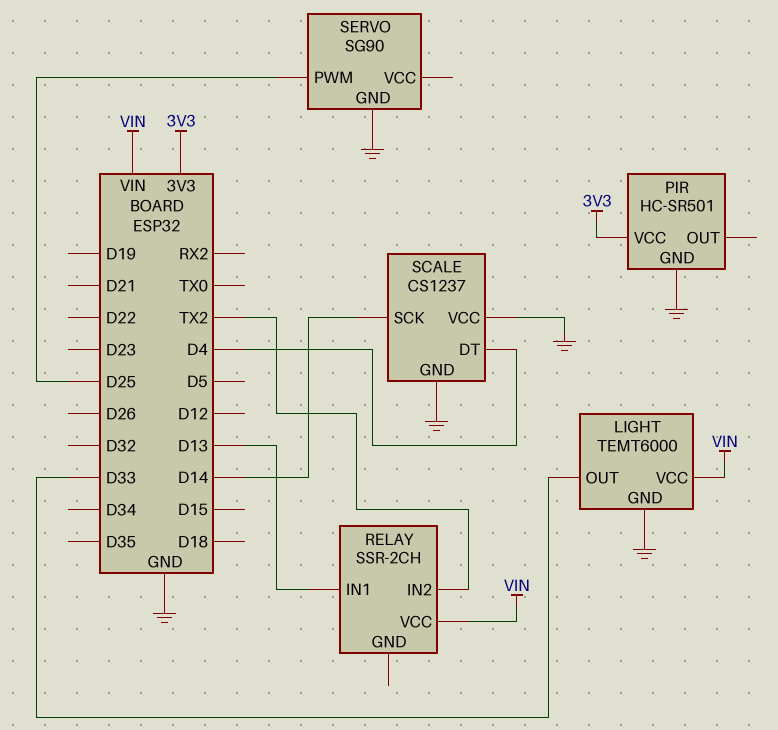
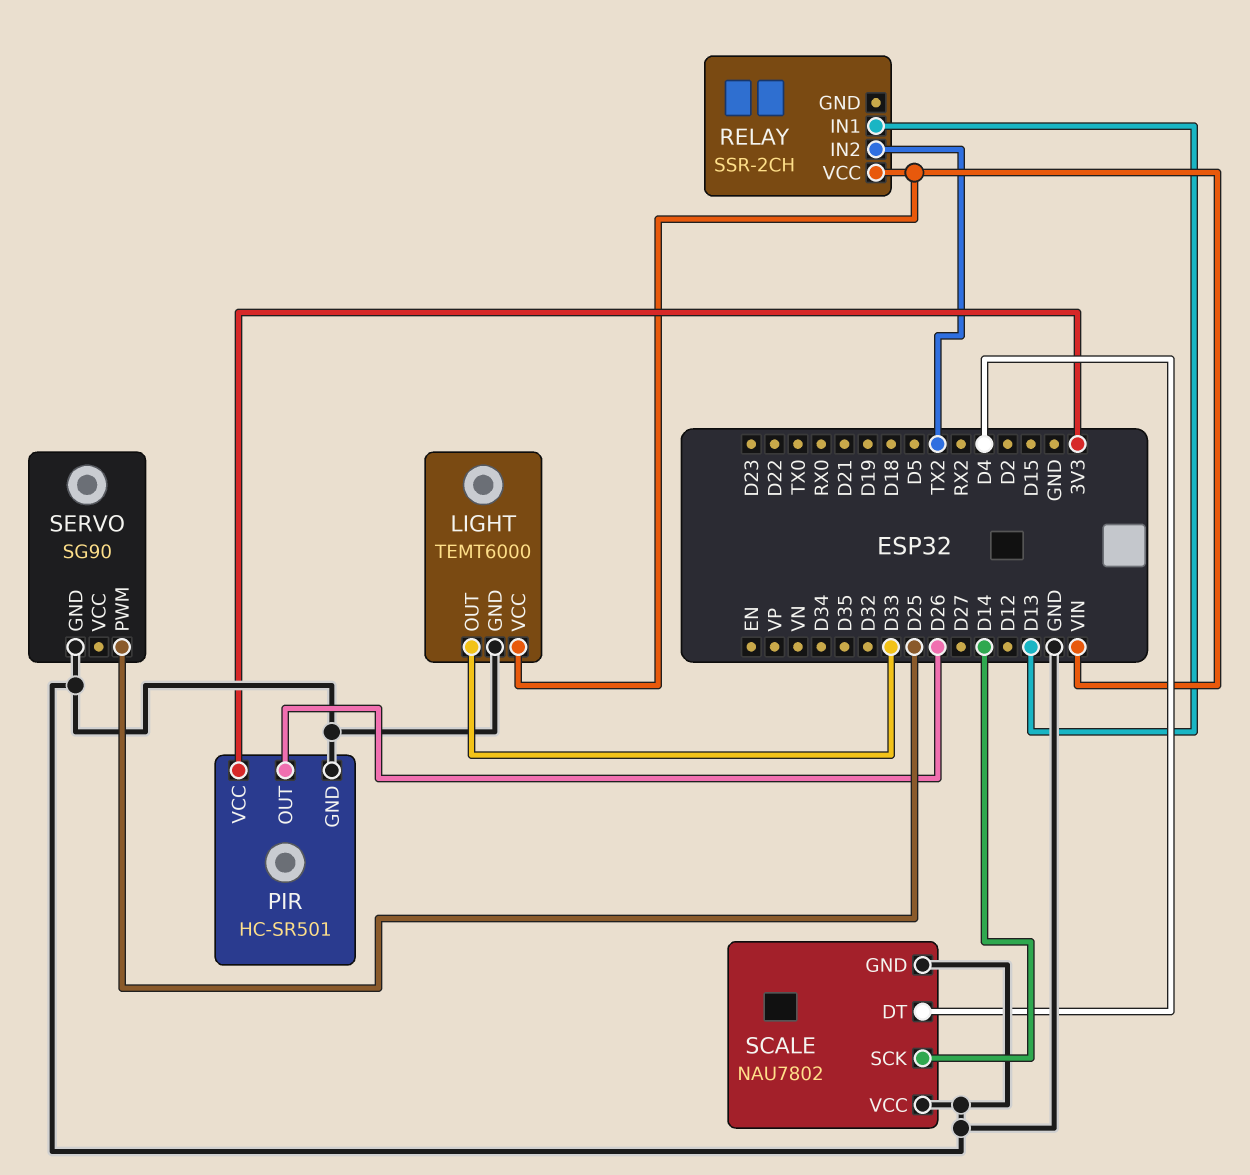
PIR pin OUT: none -> D26
SCALE: CS1237 -> NAU7802

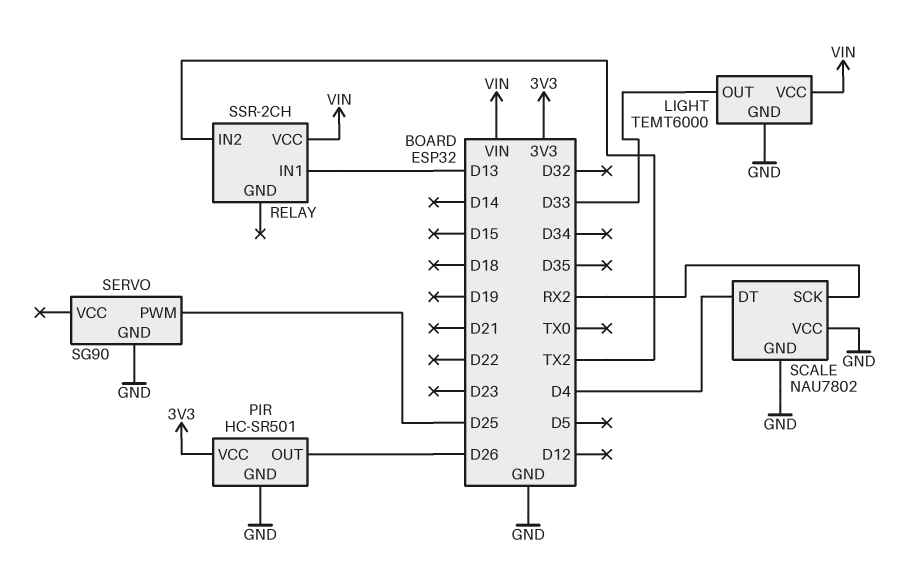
SCALE pin SCK: D14 -> RX2

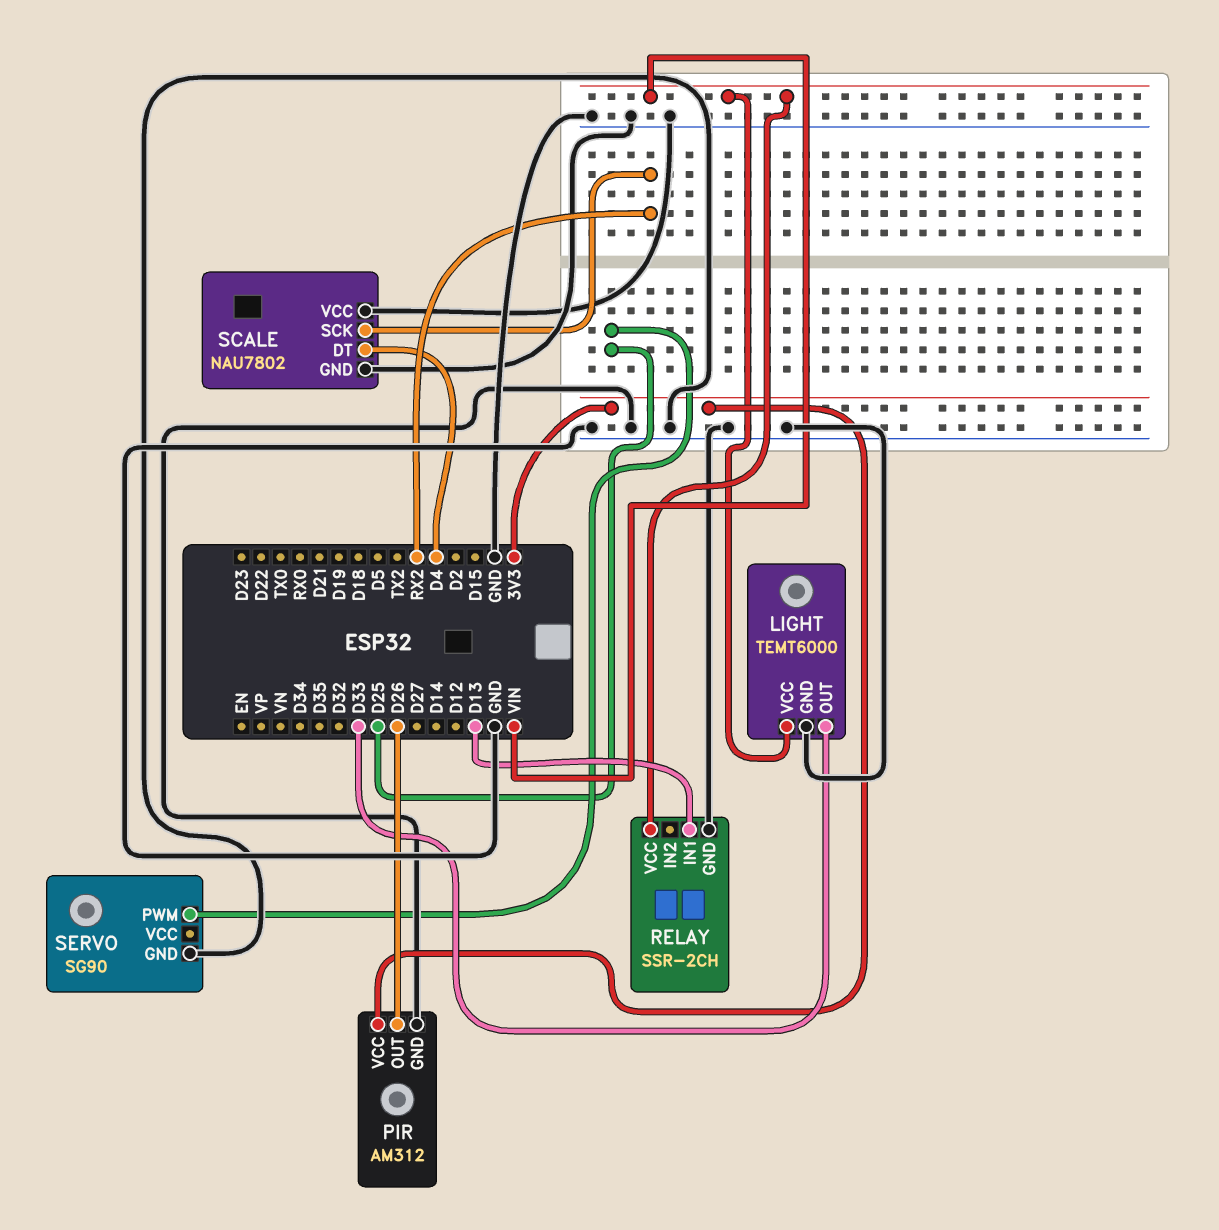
PIR: HC-SR501 -> AM312
RELAY pin GND: none -> GND
RELAY pin IN2: TX2 -> none

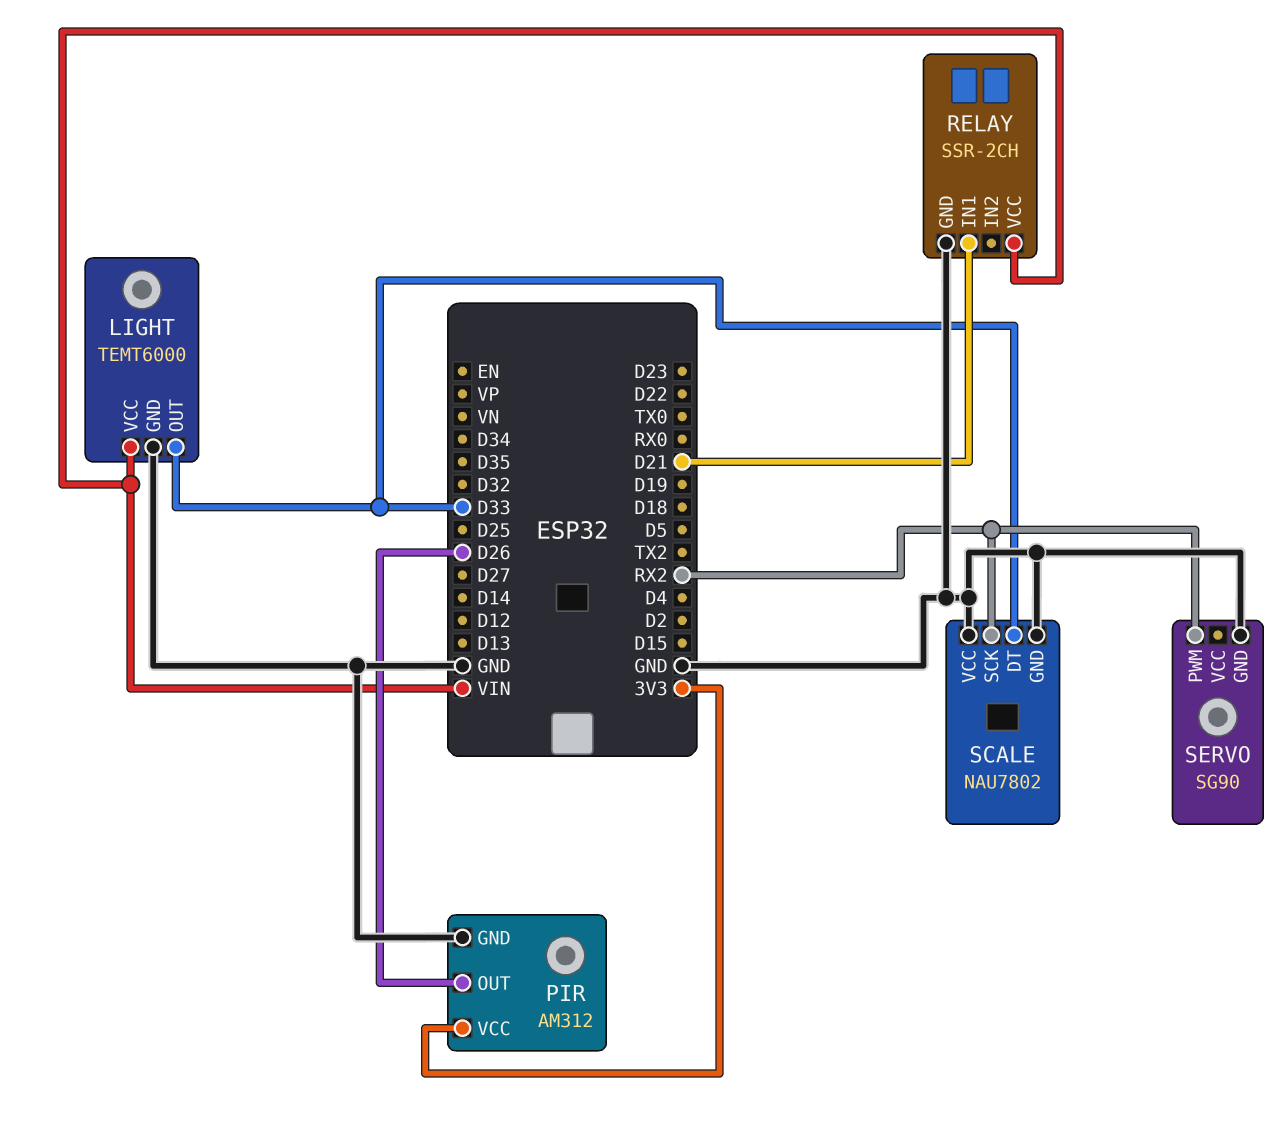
RELAY pin IN1: D13 -> D21
SCALE pin DT: D4 -> D33
SERVO pin PWM: D25 -> RX2

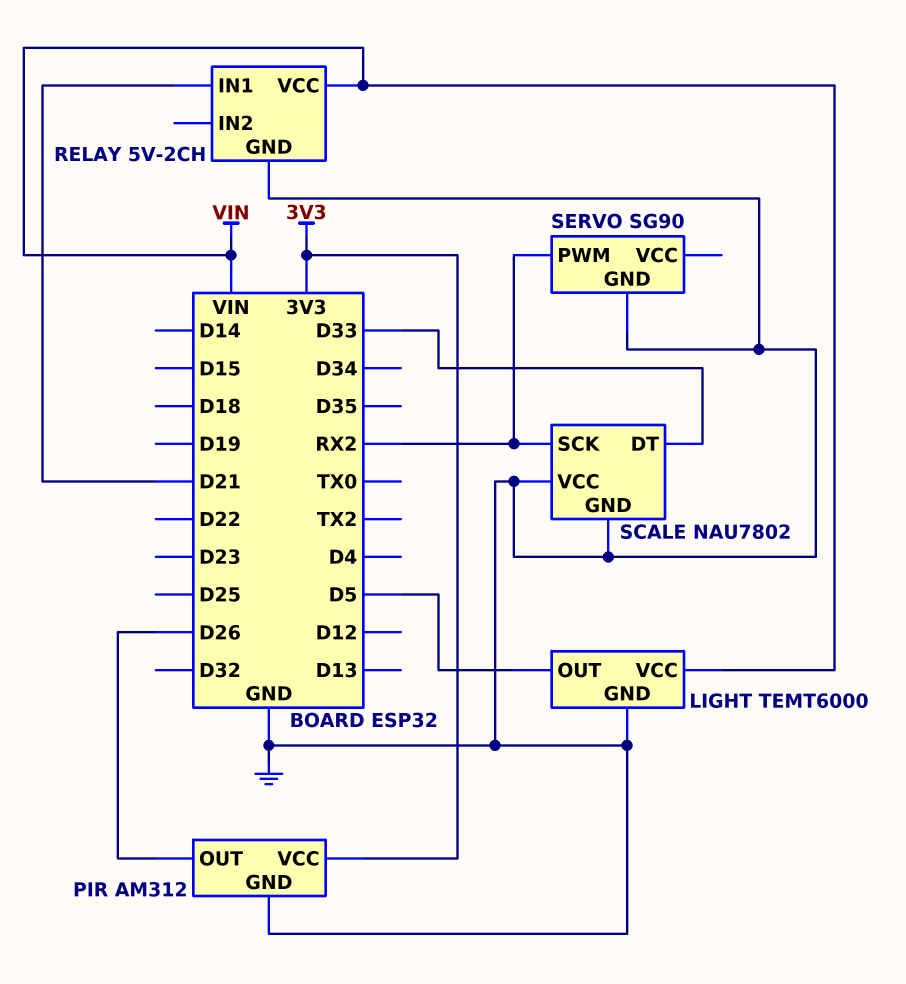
LIGHT pin OUT: D33 -> D5
RELAY: SSR-2CH -> 5V-2CH

